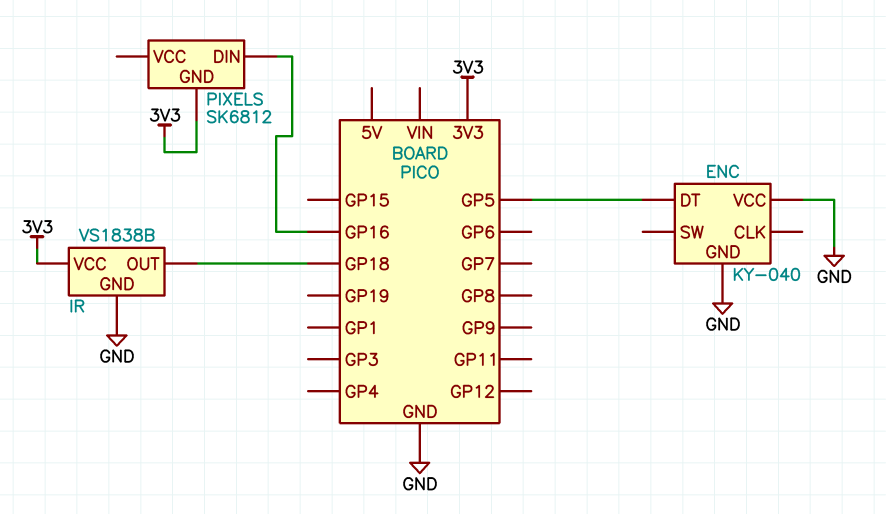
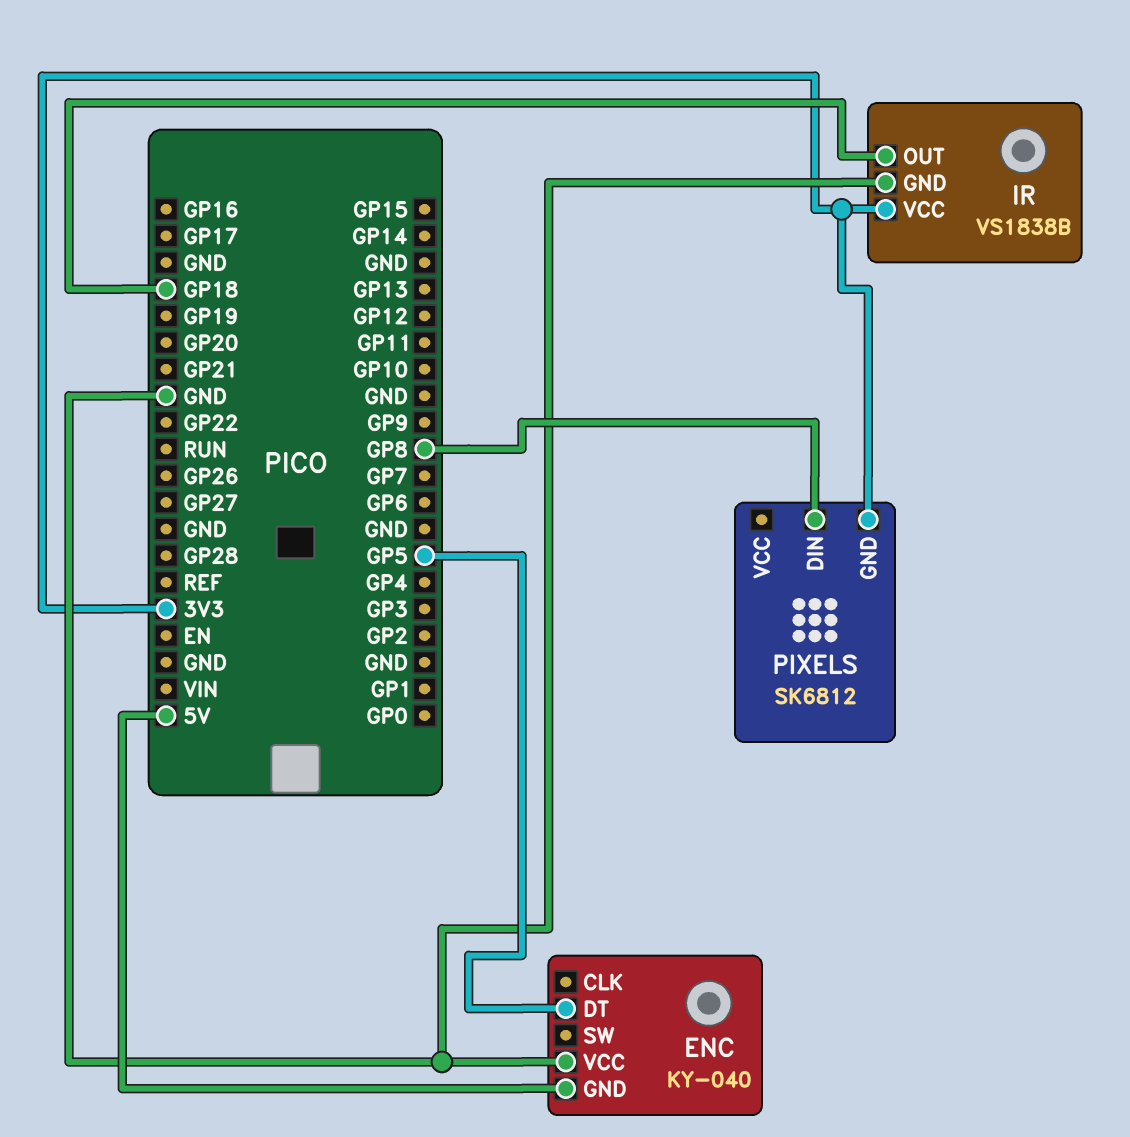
ENC pin GND: GND -> 5V
PIXELS pin DIN: GP16 -> GP8

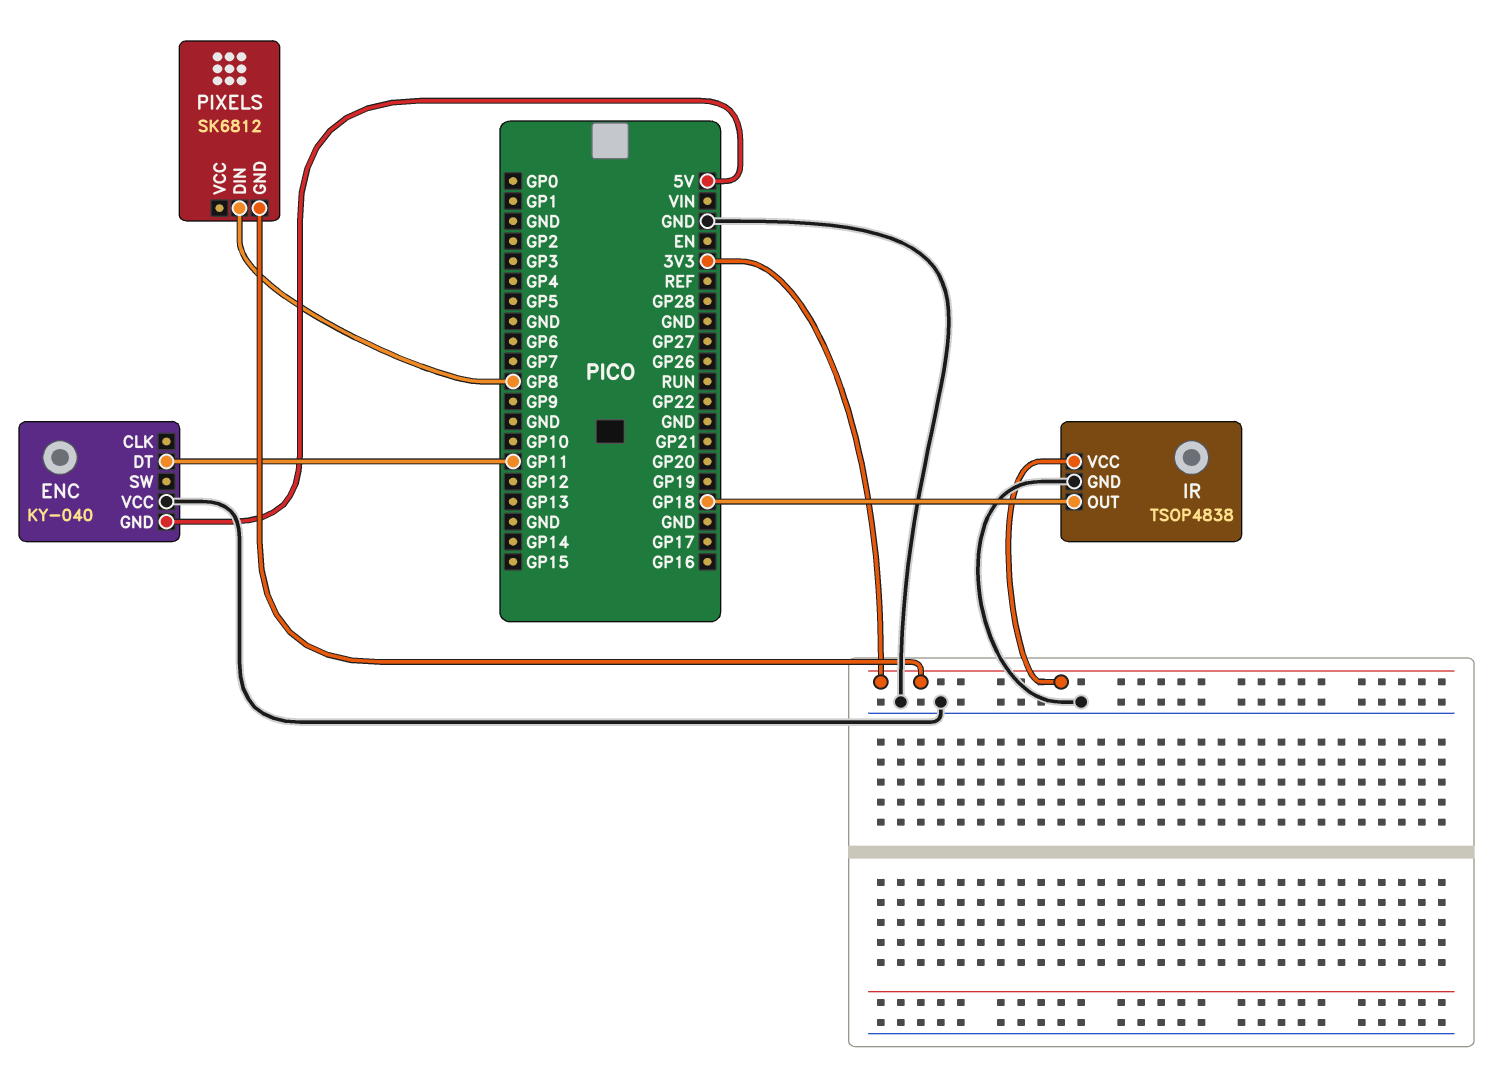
ENC pin DT: GP5 -> GP11
IR: VS1838B -> TSOP4838

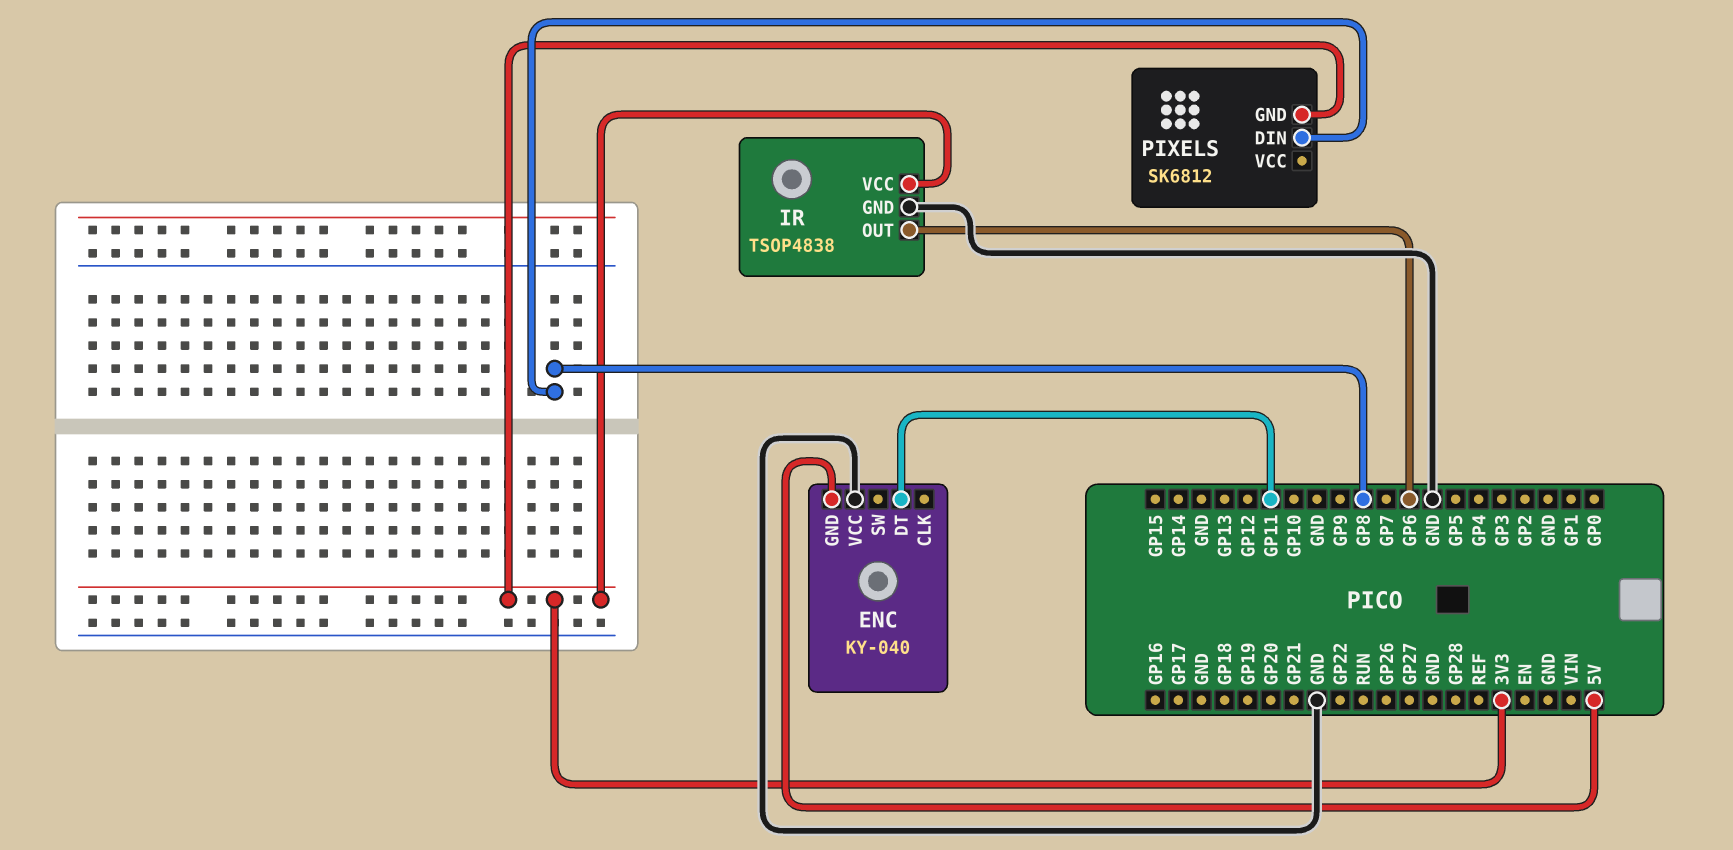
IR pin OUT: GP18 -> GP6

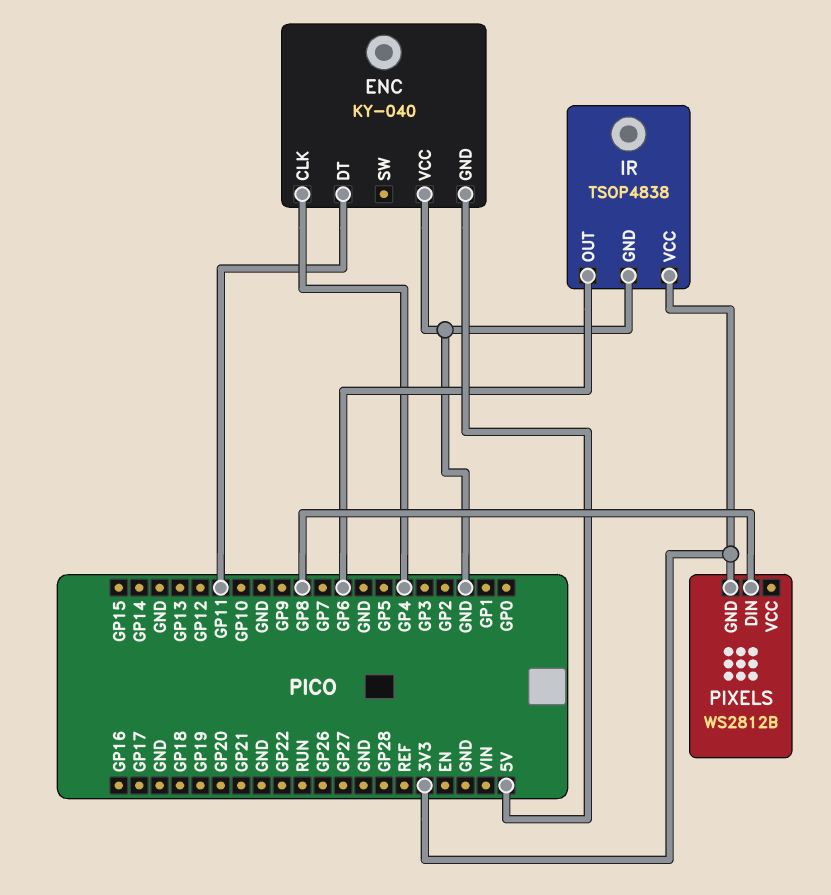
ENC pin CLK: none -> GP4
PIXELS: SK6812 -> WS2812B

